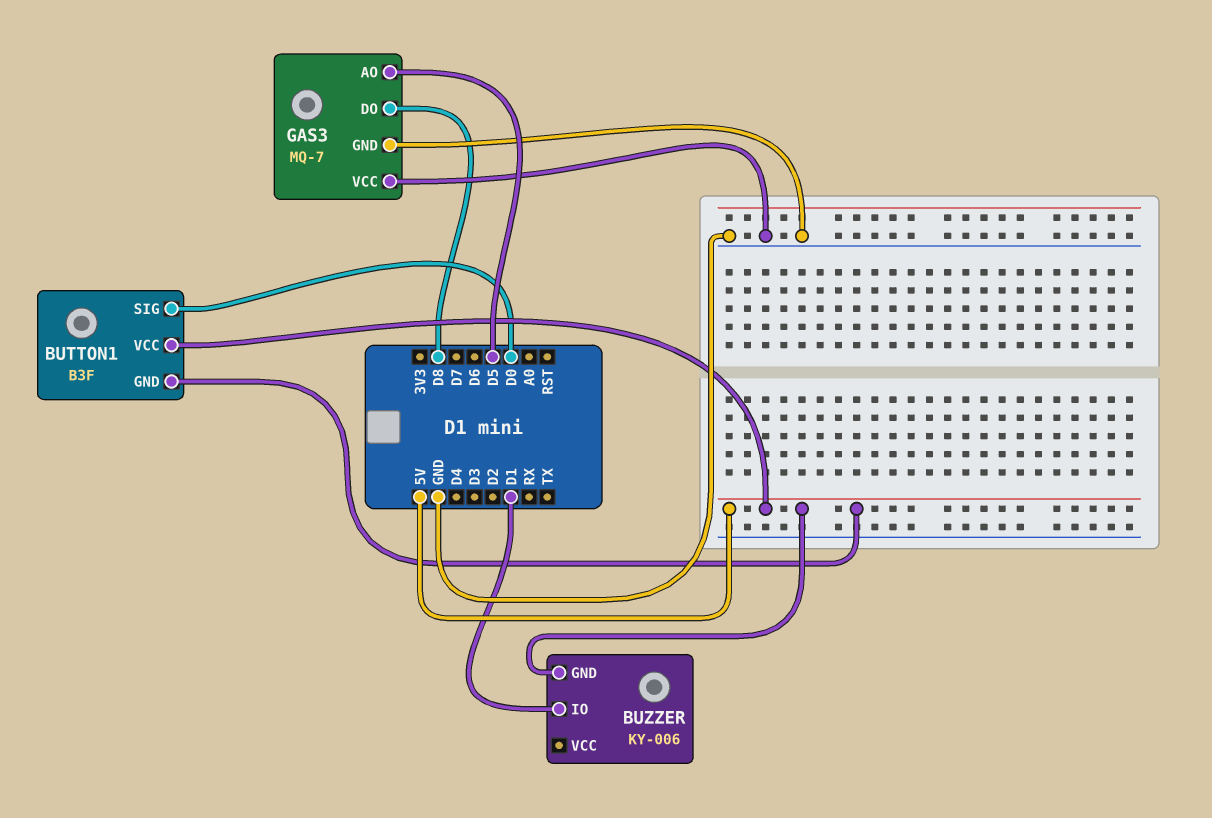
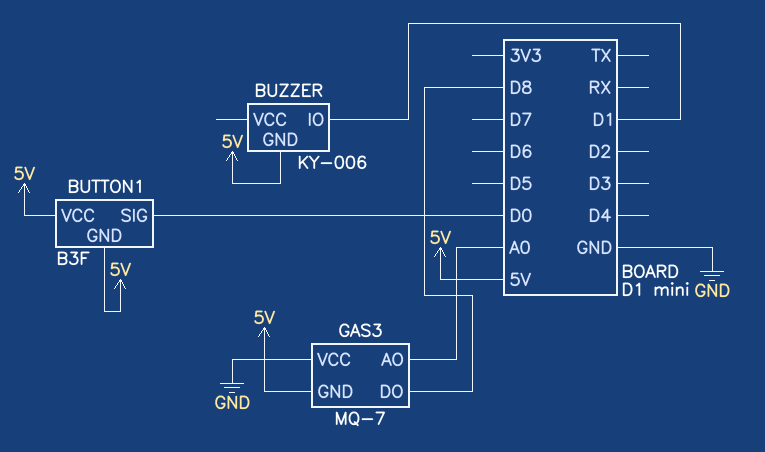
GAS3 pin AO: D5 -> A0
GAS3 pin GND: GND -> 5V

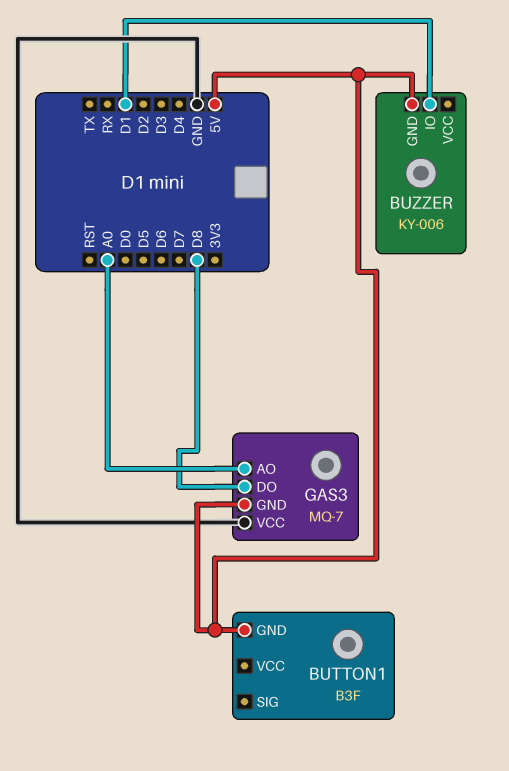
BUTTON1 pin SIG: D0 -> none
BUTTON1 pin VCC: 5V -> none

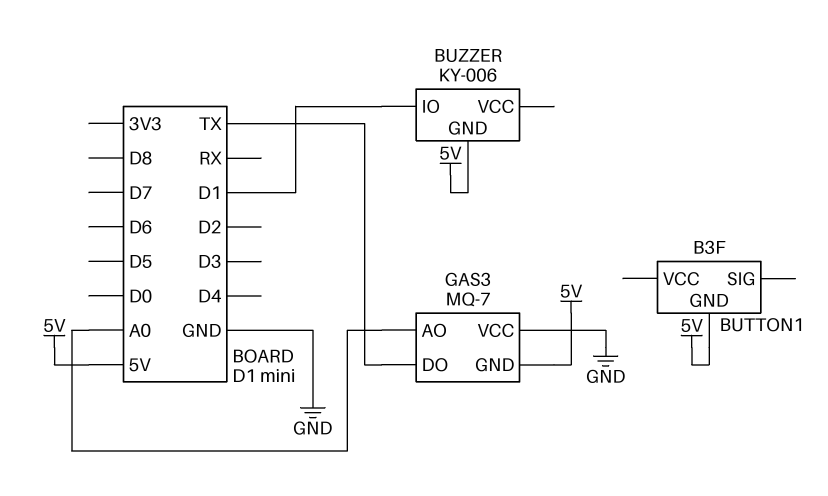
GAS3 pin DO: D8 -> TX

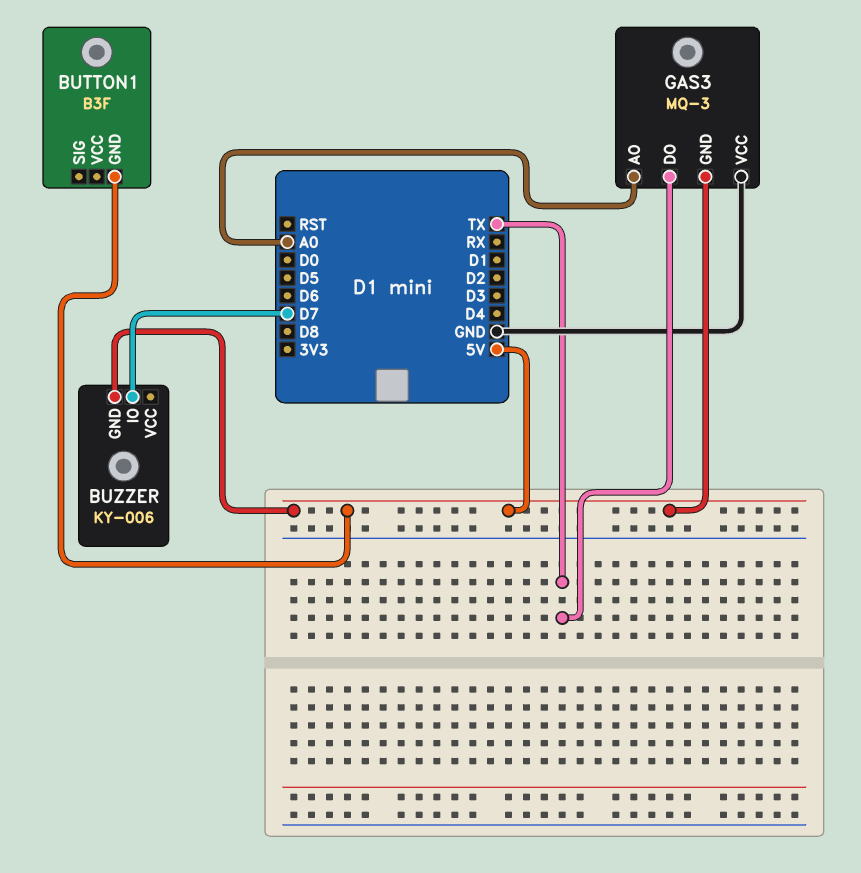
BUZZER pin IO: D1 -> D7
GAS3: MQ-7 -> MQ-3

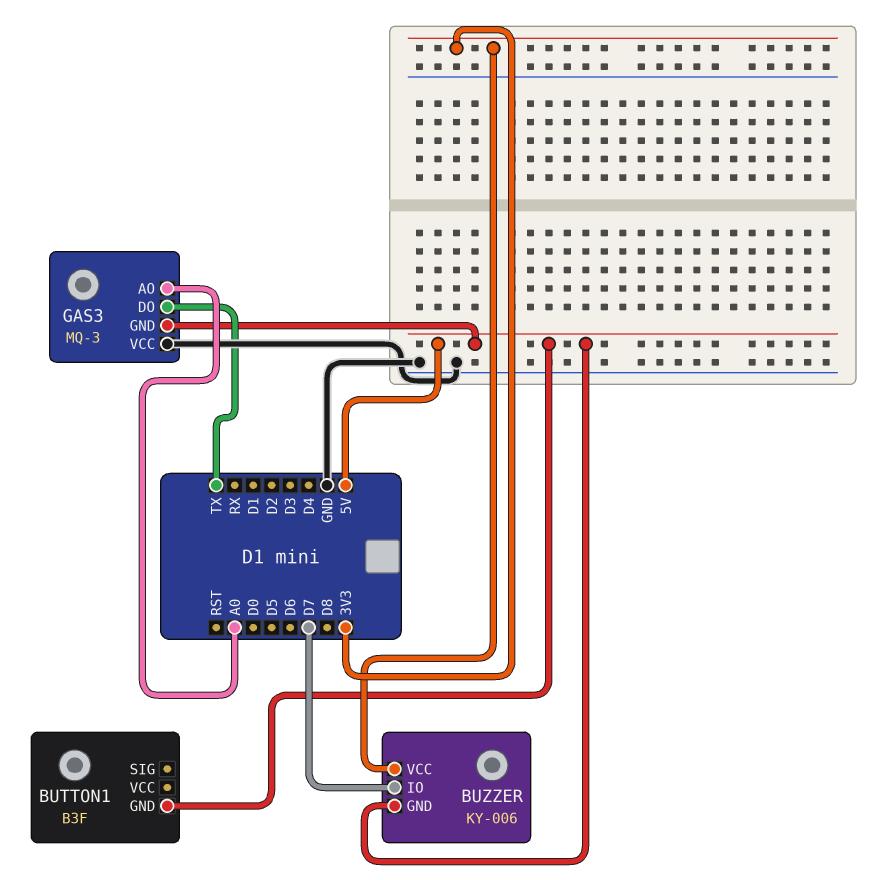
BUZZER pin VCC: none -> 3V3

